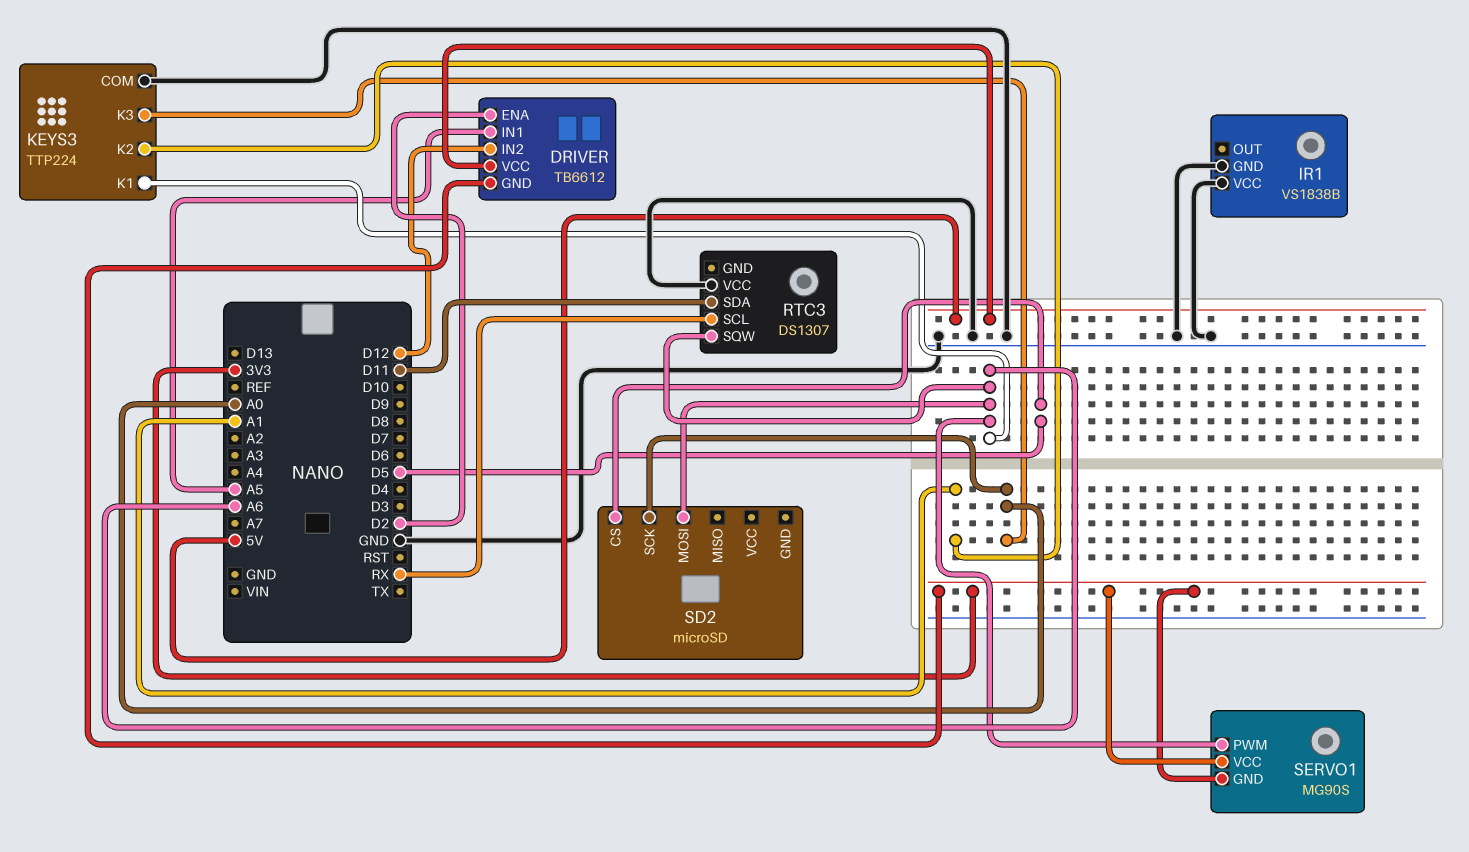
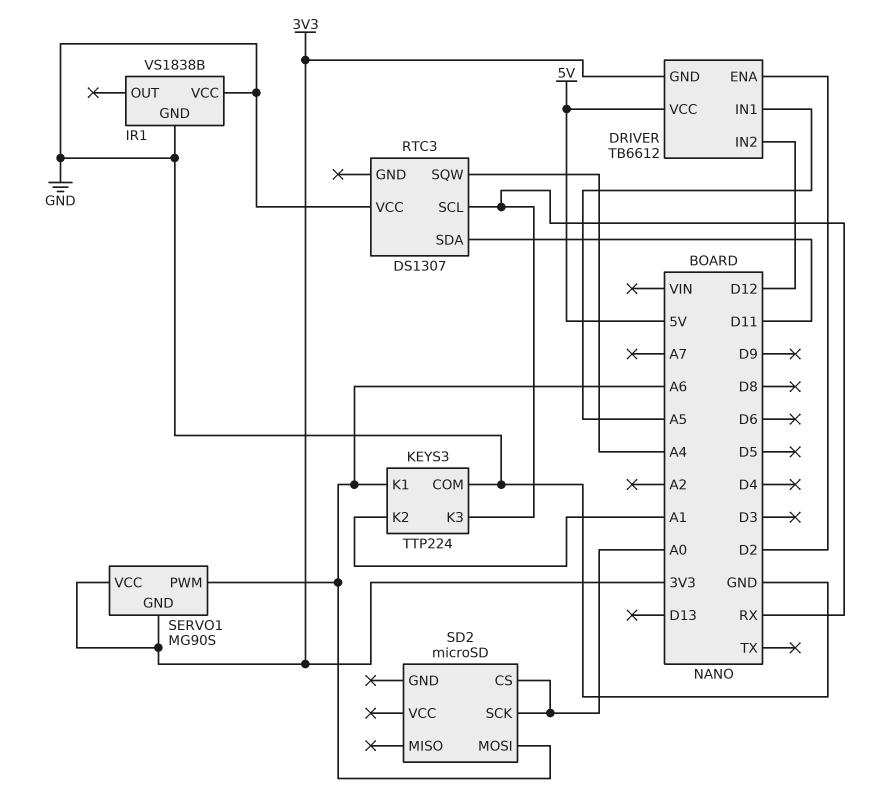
KEYS3 pin K3: A0 -> RX
RTC3 pin SQW: A6 -> A4
SD2 pin CS: D5 -> A0

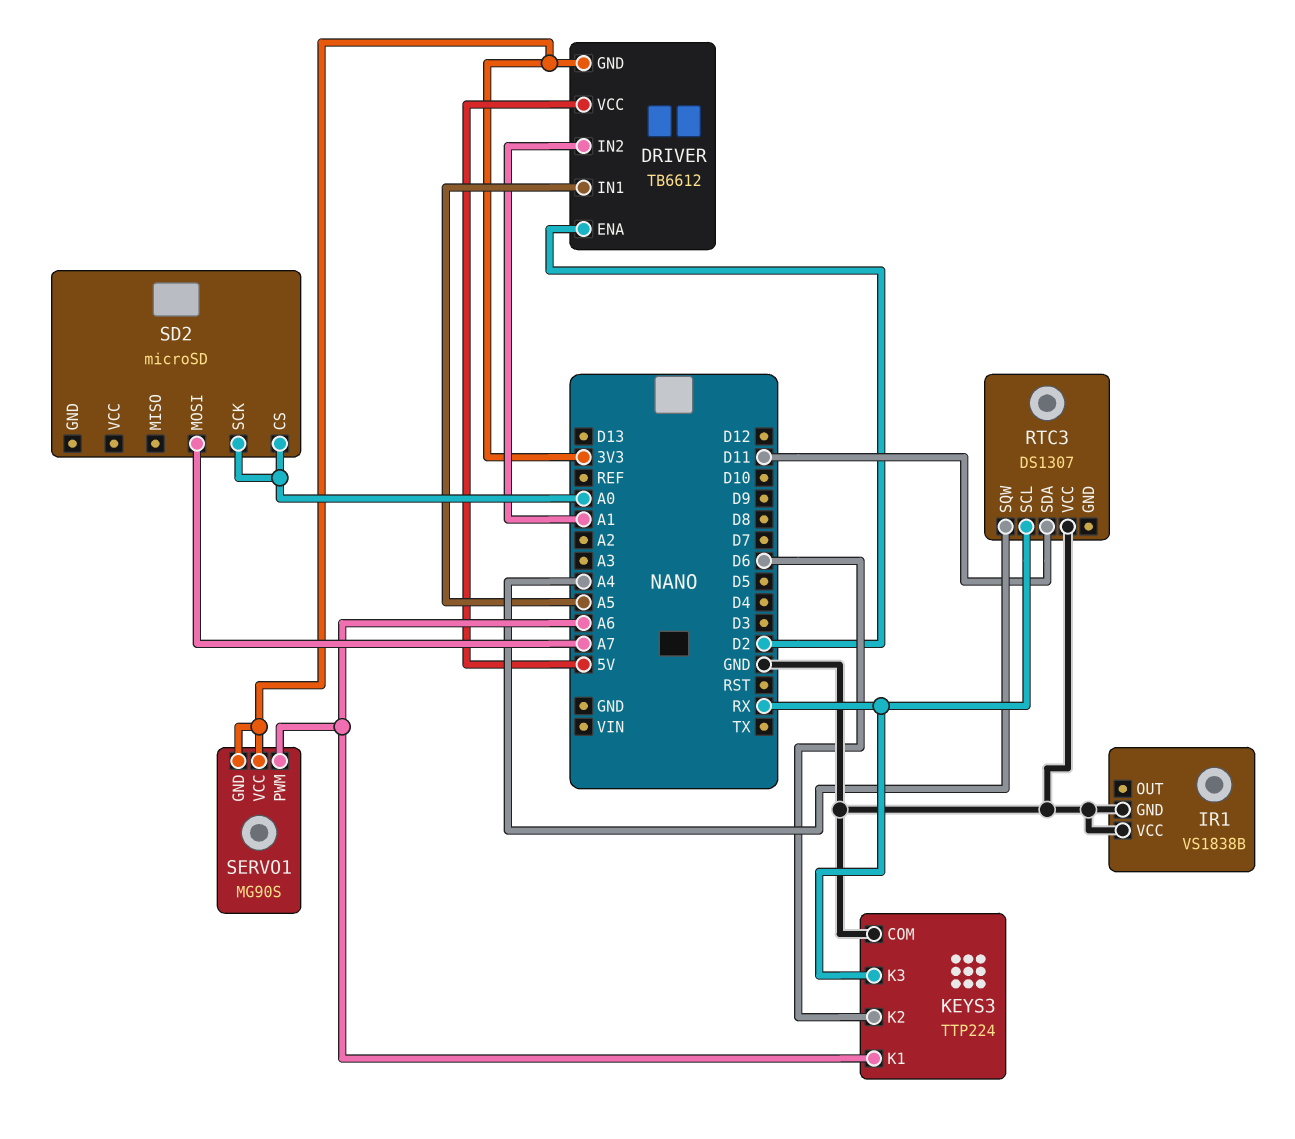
DRIVER pin IN2: D12 -> A1
KEYS3 pin K2: A1 -> D6
SD2 pin MOSI: A6 -> A7

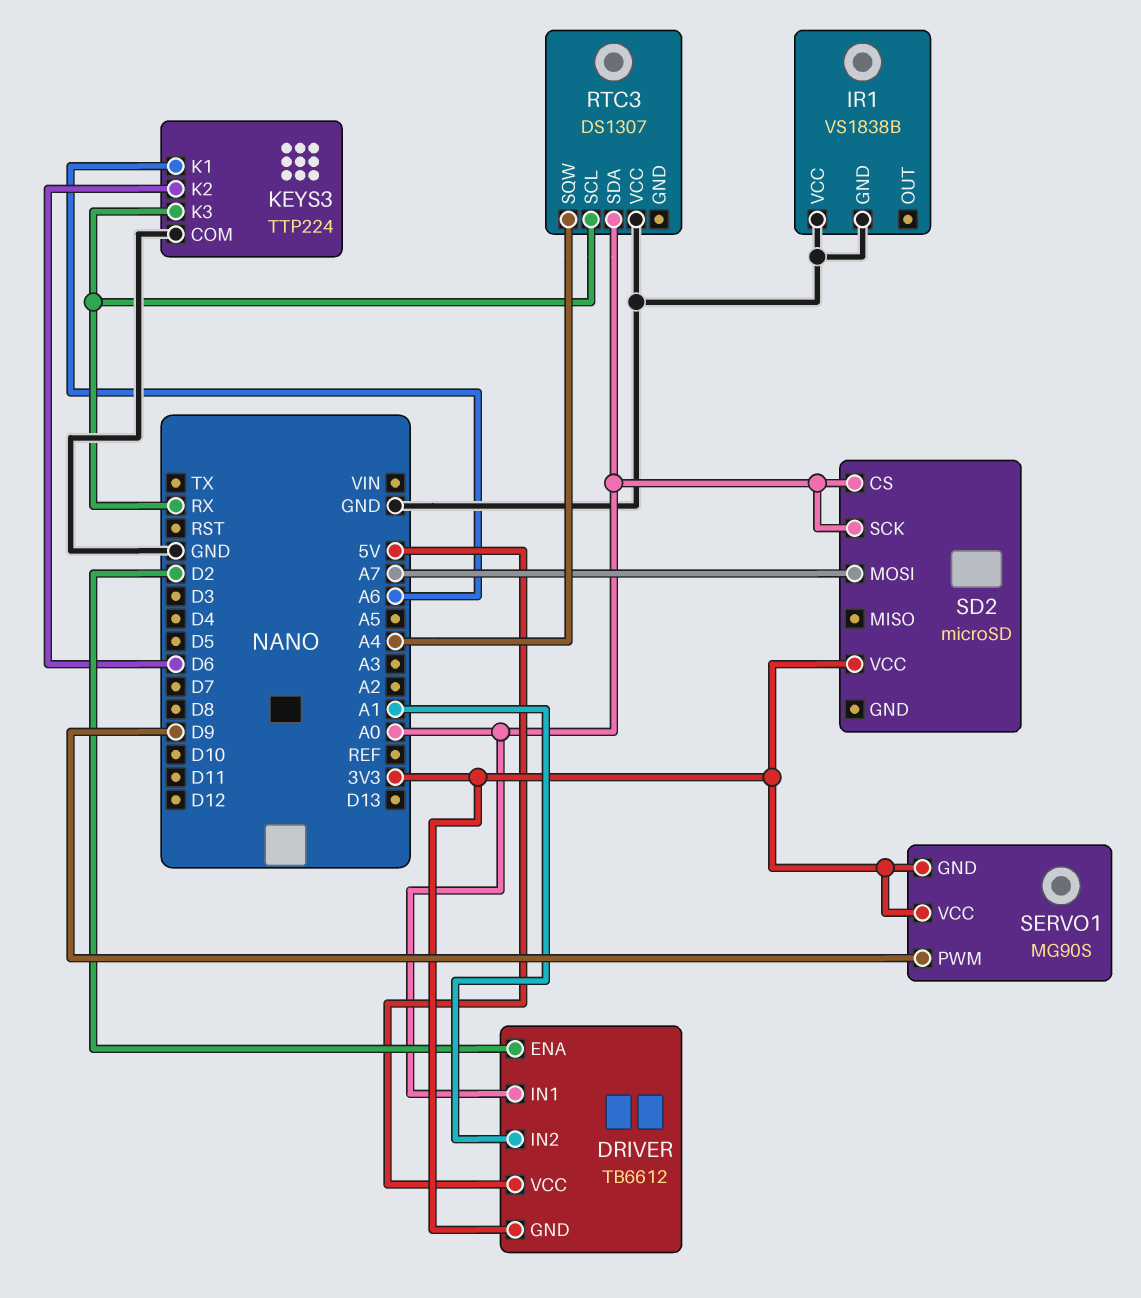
DRIVER pin IN1: A5 -> A0
RTC3 pin SDA: D11 -> A0
SD2 pin VCC: none -> 3V3
SERVO1 pin PWM: A6 -> D9

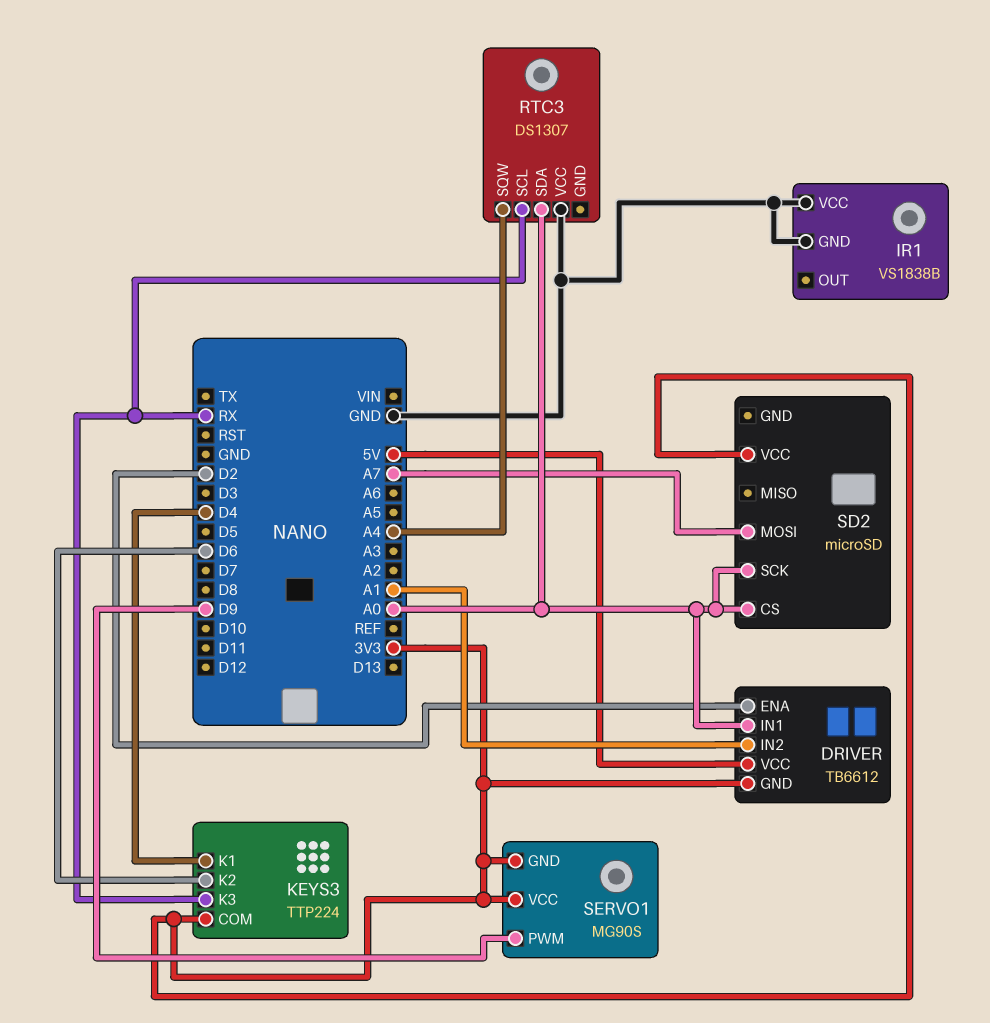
KEYS3 pin COM: GND -> 3V3
KEYS3 pin K1: A6 -> D4

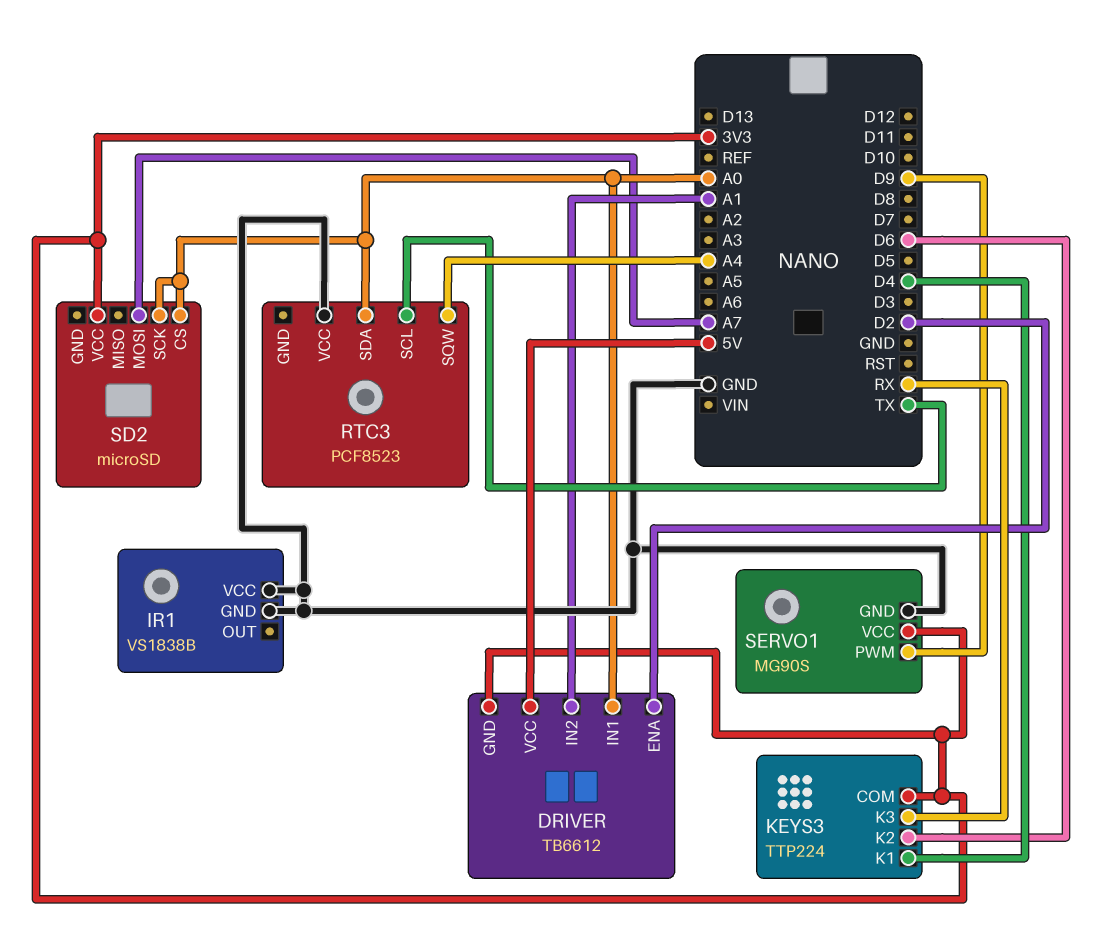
RTC3: DS1307 -> PCF8523
RTC3 pin SCL: RX -> TX
SERVO1 pin GND: 3V3 -> GND

